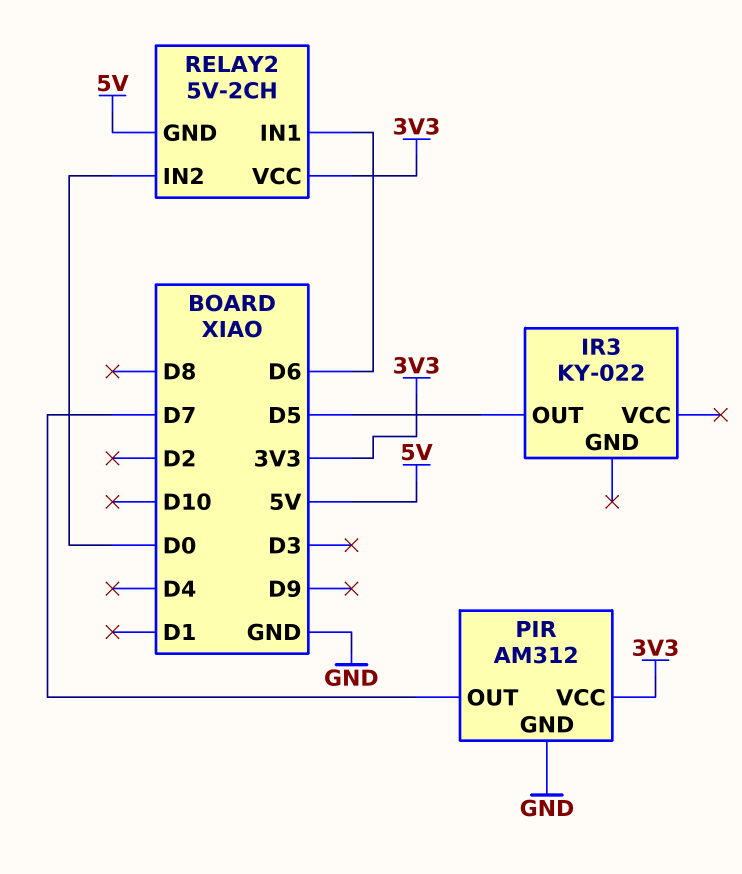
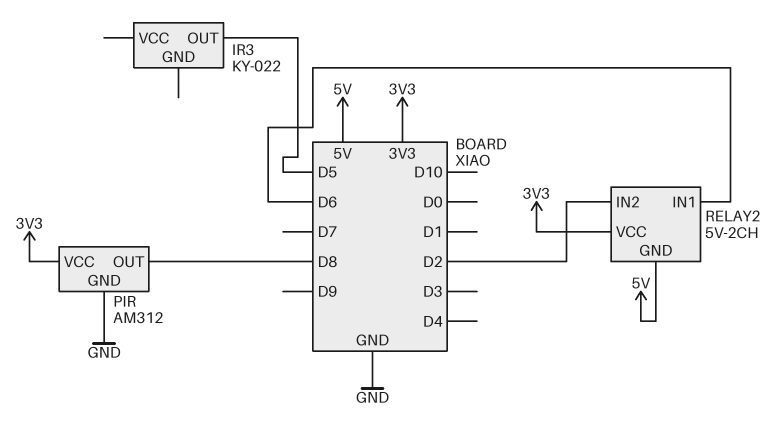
PIR pin OUT: D7 -> D8
RELAY2 pin IN2: D0 -> D2

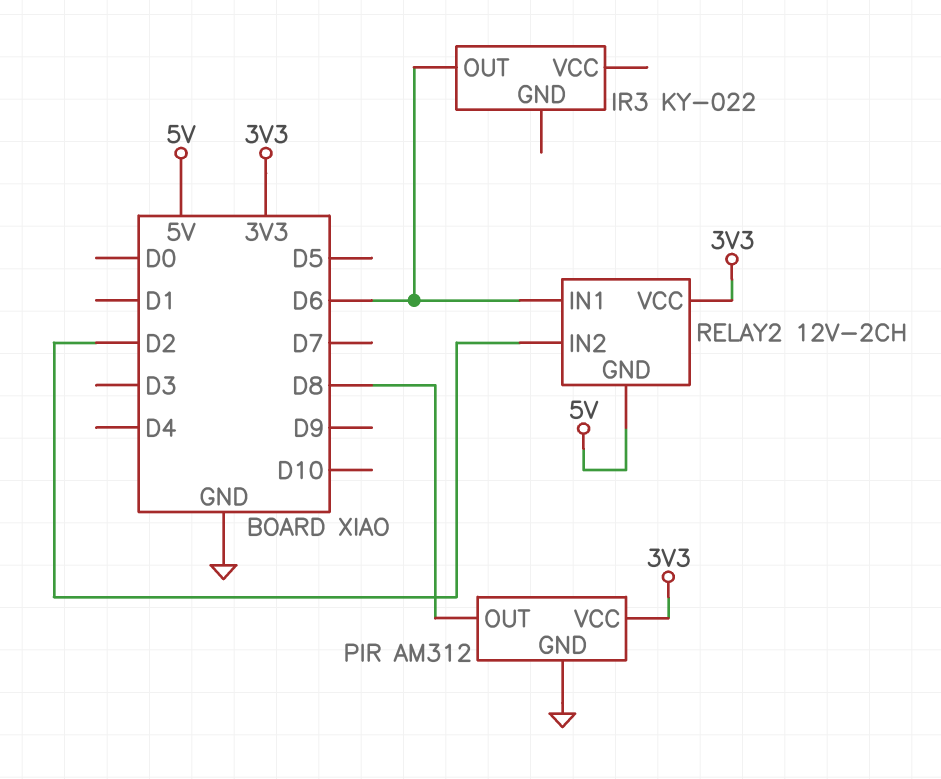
IR3 pin OUT: D5 -> D6
RELAY2: 5V-2CH -> 12V-2CH

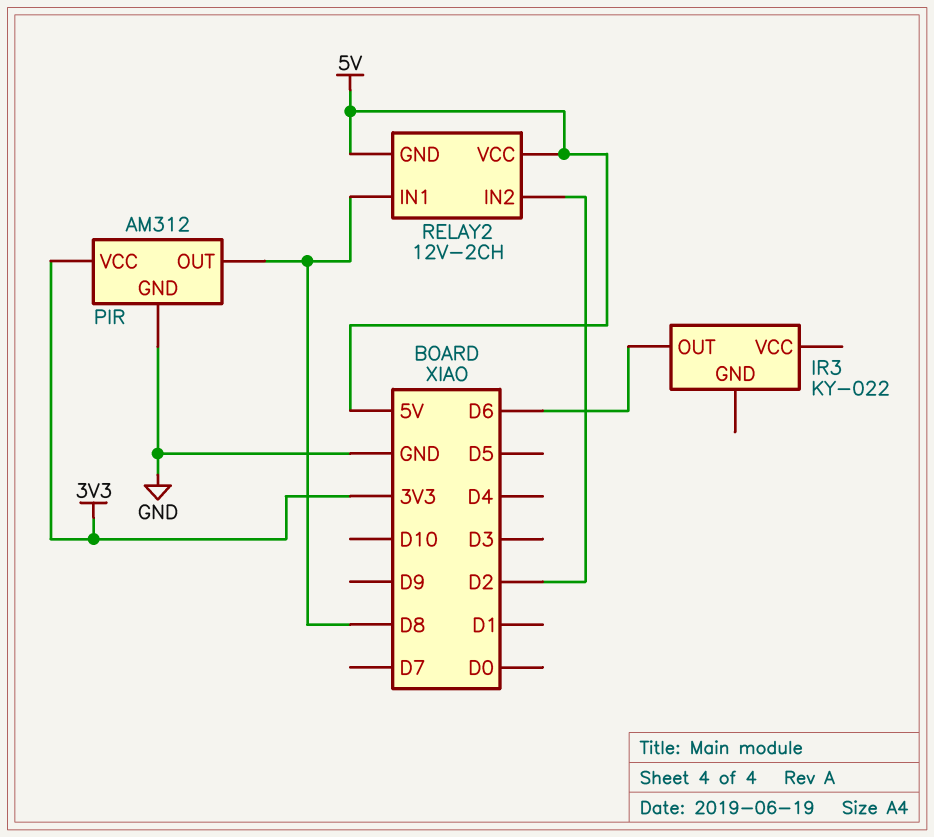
RELAY2 pin IN1: D6 -> D8
RELAY2 pin VCC: 3V3 -> 5V

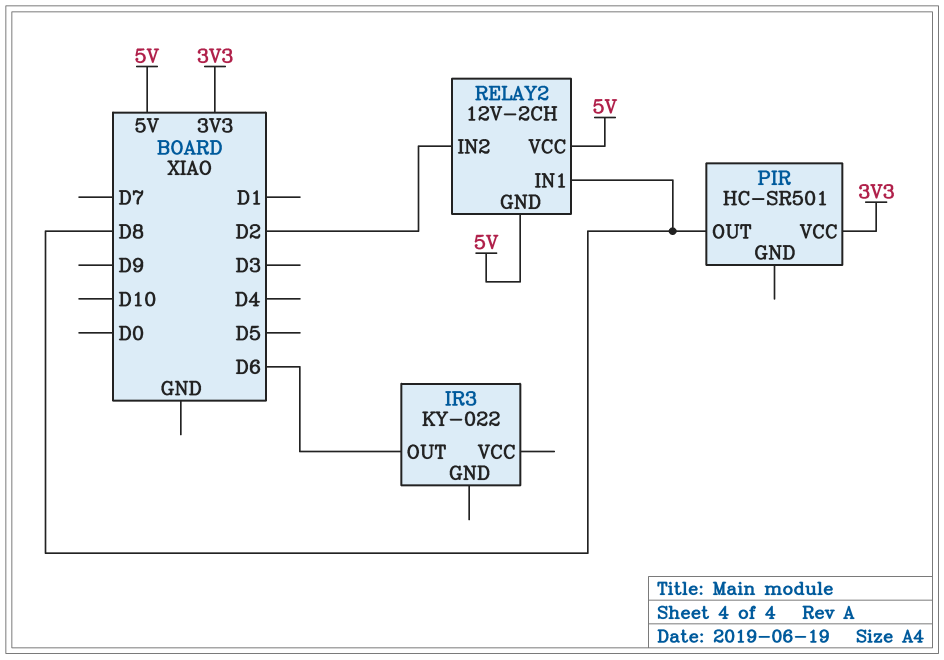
PIR: AM312 -> HC-SR501
PIR pin GND: GND -> none

